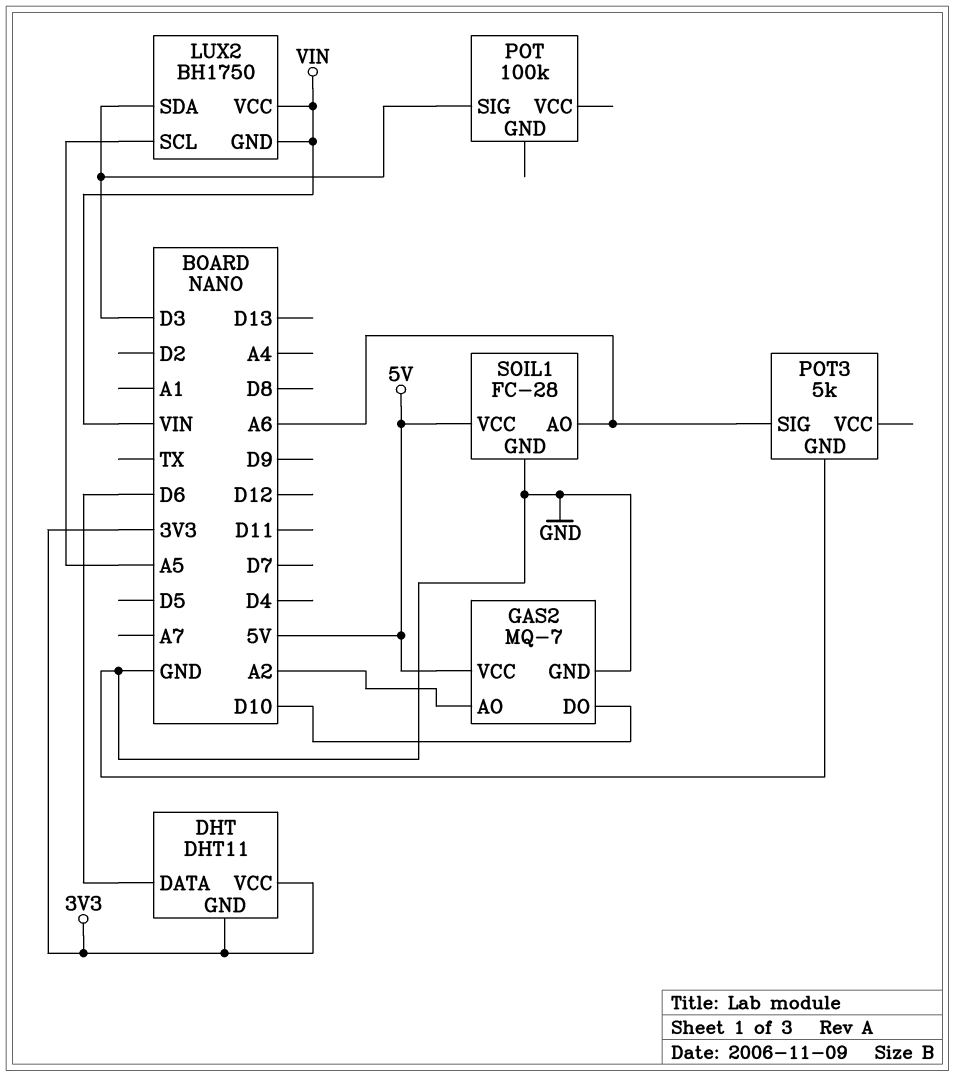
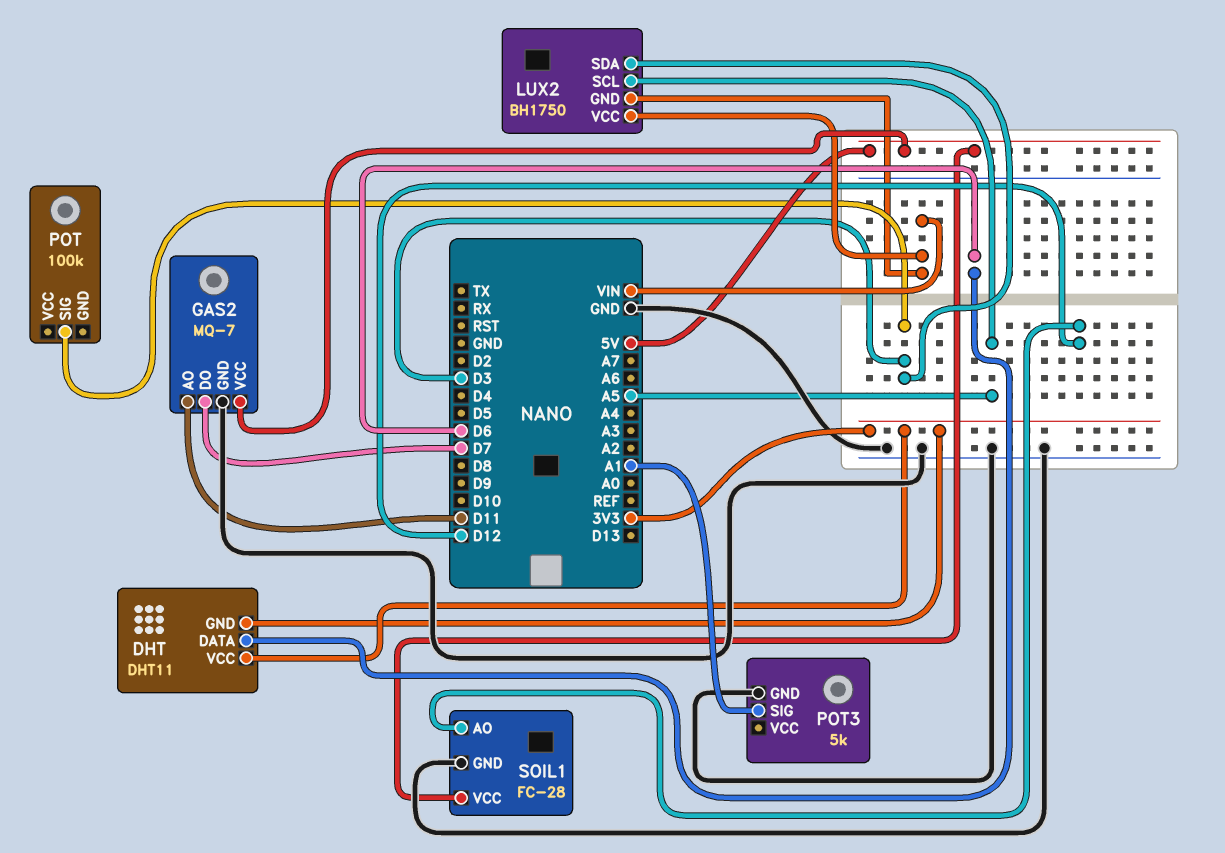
GAS2 pin AO: A2 -> D11
GAS2 pin DO: D10 -> D7
POT3 pin SIG: A6 -> A1
SOIL1 pin AO: A6 -> D12

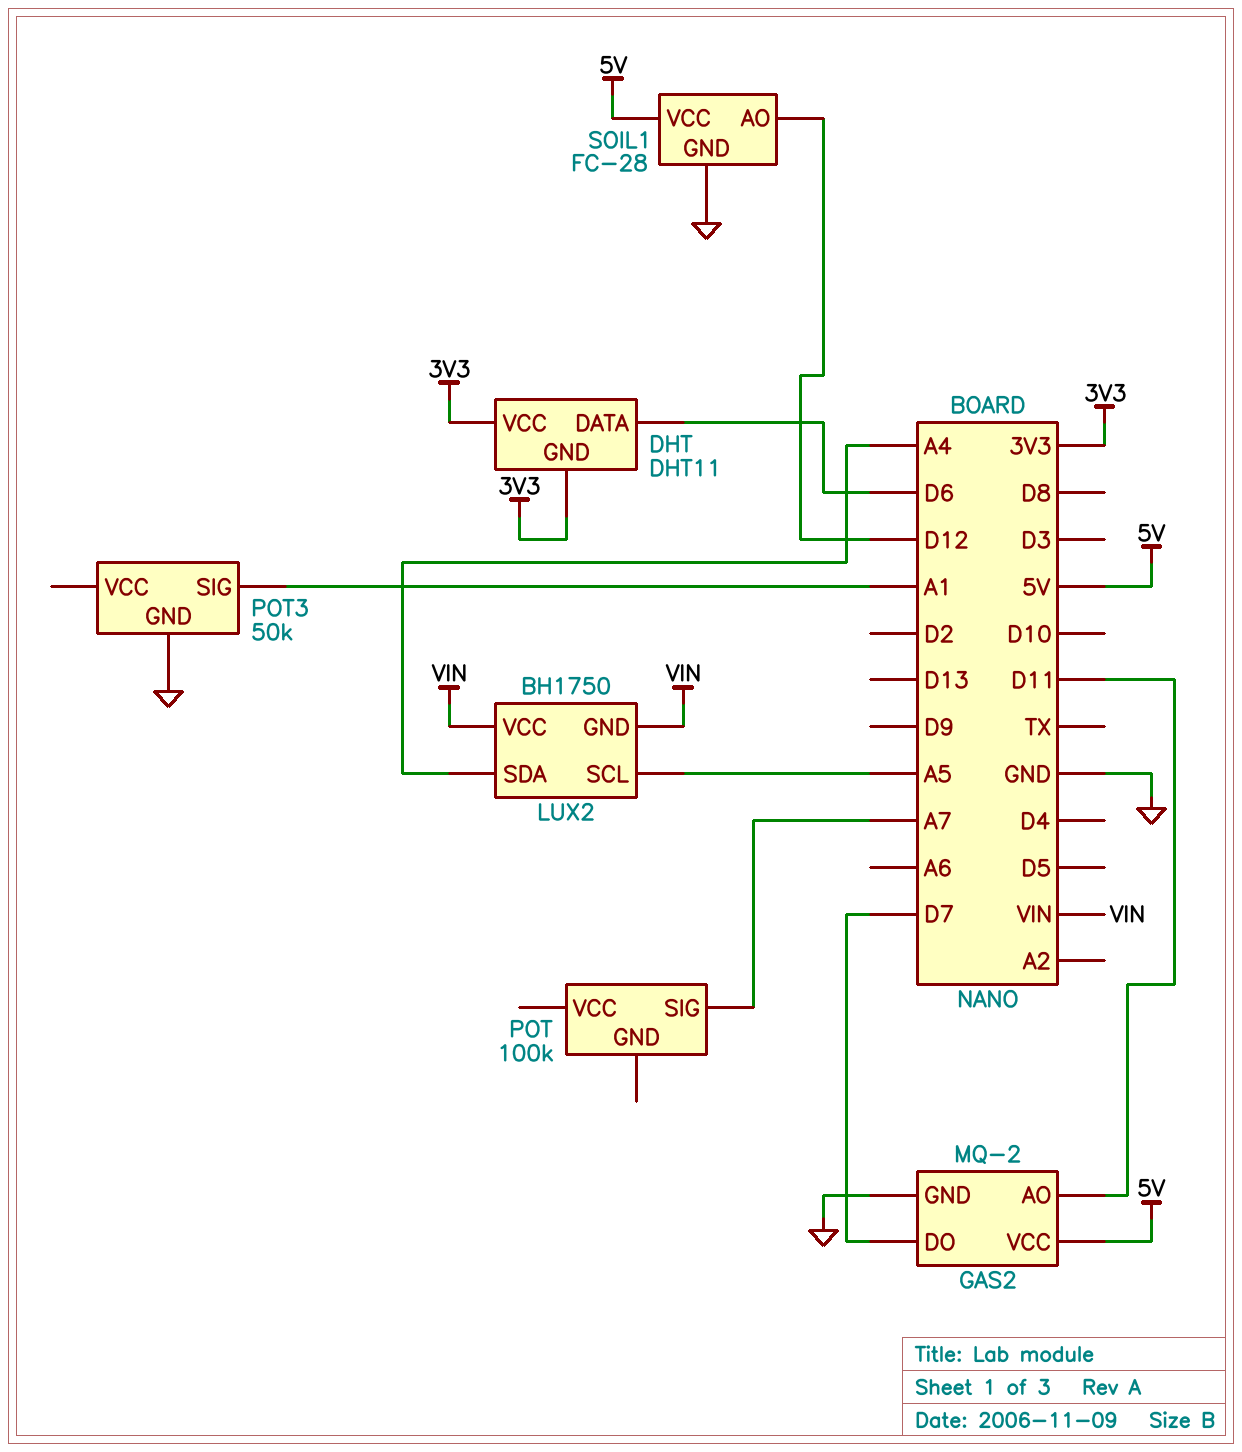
GAS2: MQ-7 -> MQ-2
LUX2 pin SDA: D3 -> A4
POT pin SIG: D3 -> A7
POT3: 5k -> 50k

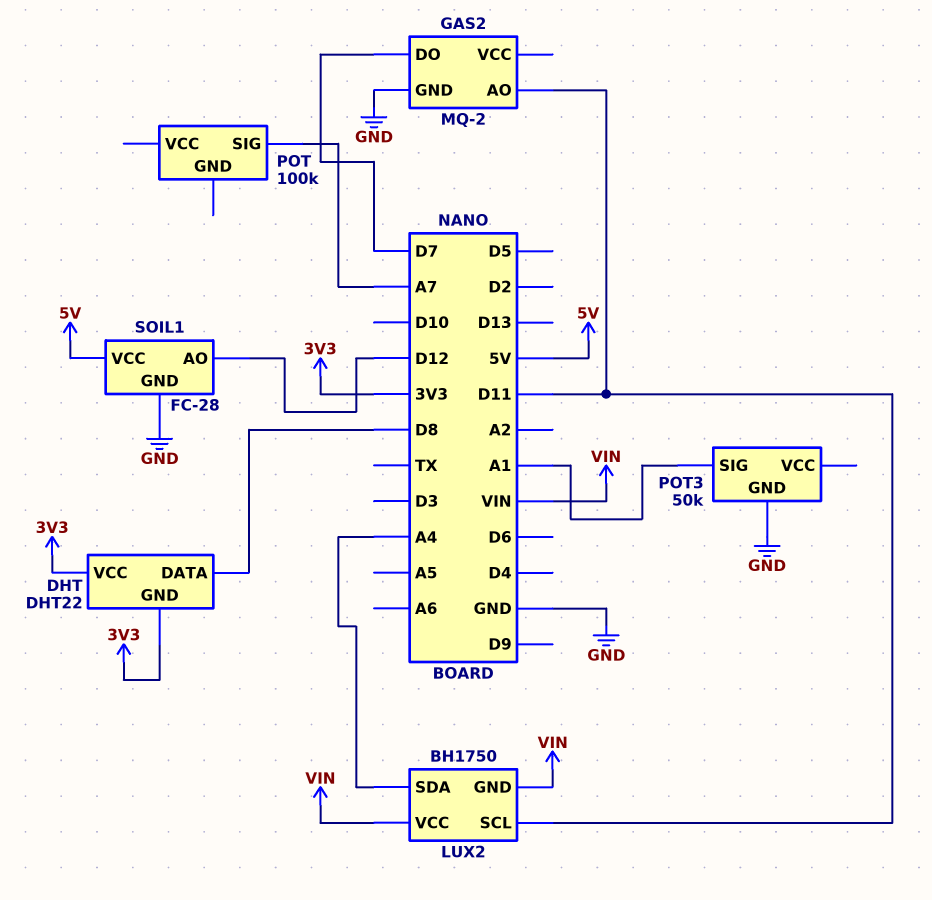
DHT: DHT11 -> DHT22
DHT pin DATA: D6 -> D8
GAS2 pin VCC: 5V -> none
LUX2 pin SCL: A5 -> D11

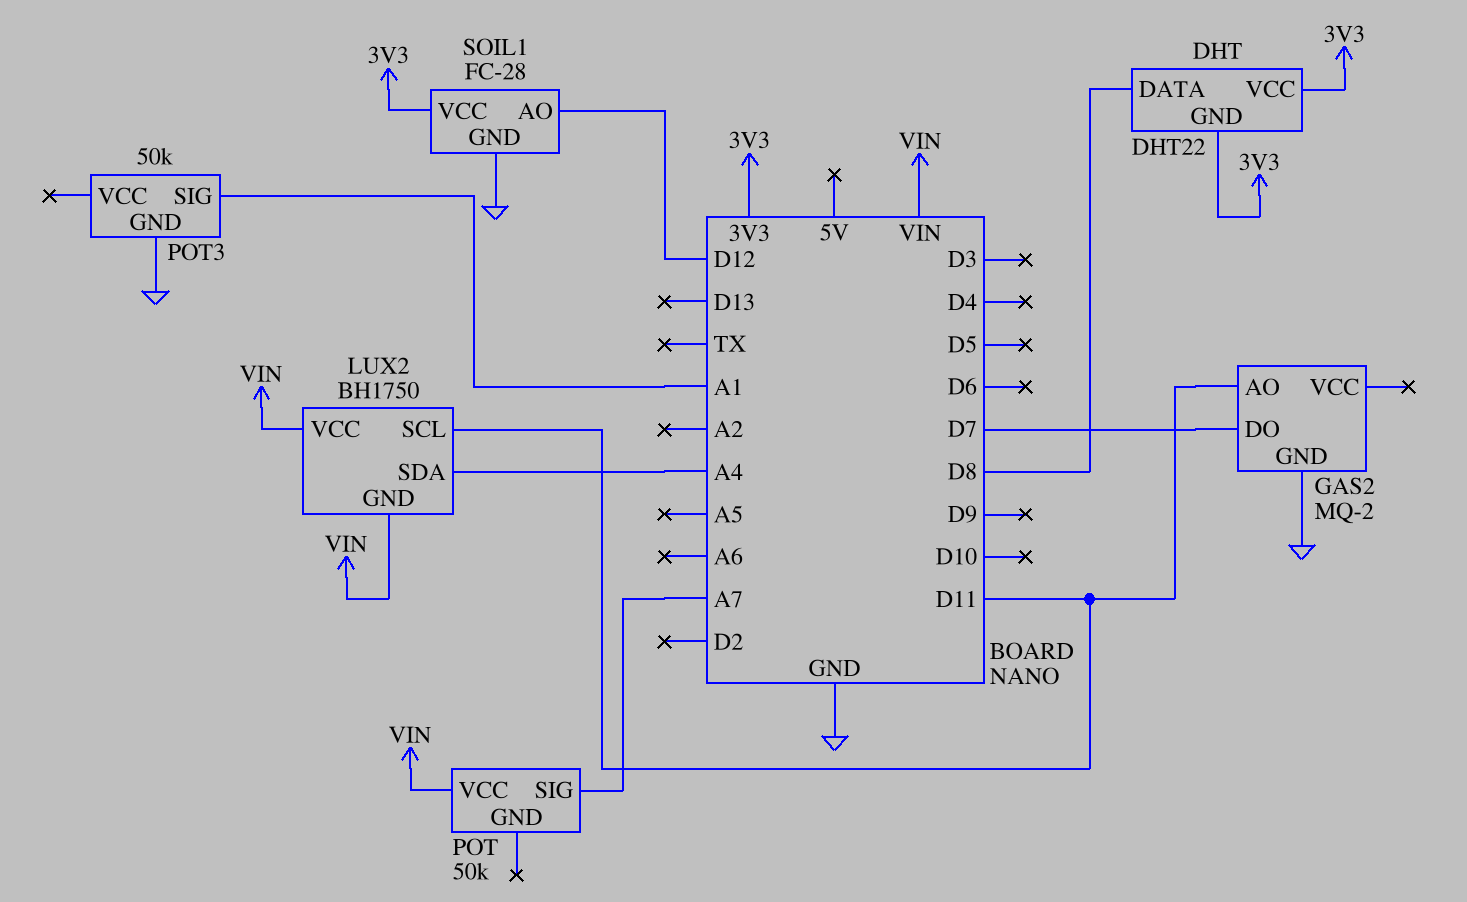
POT: 100k -> 50k
POT pin VCC: none -> VIN
SOIL1 pin VCC: 5V -> 3V3

